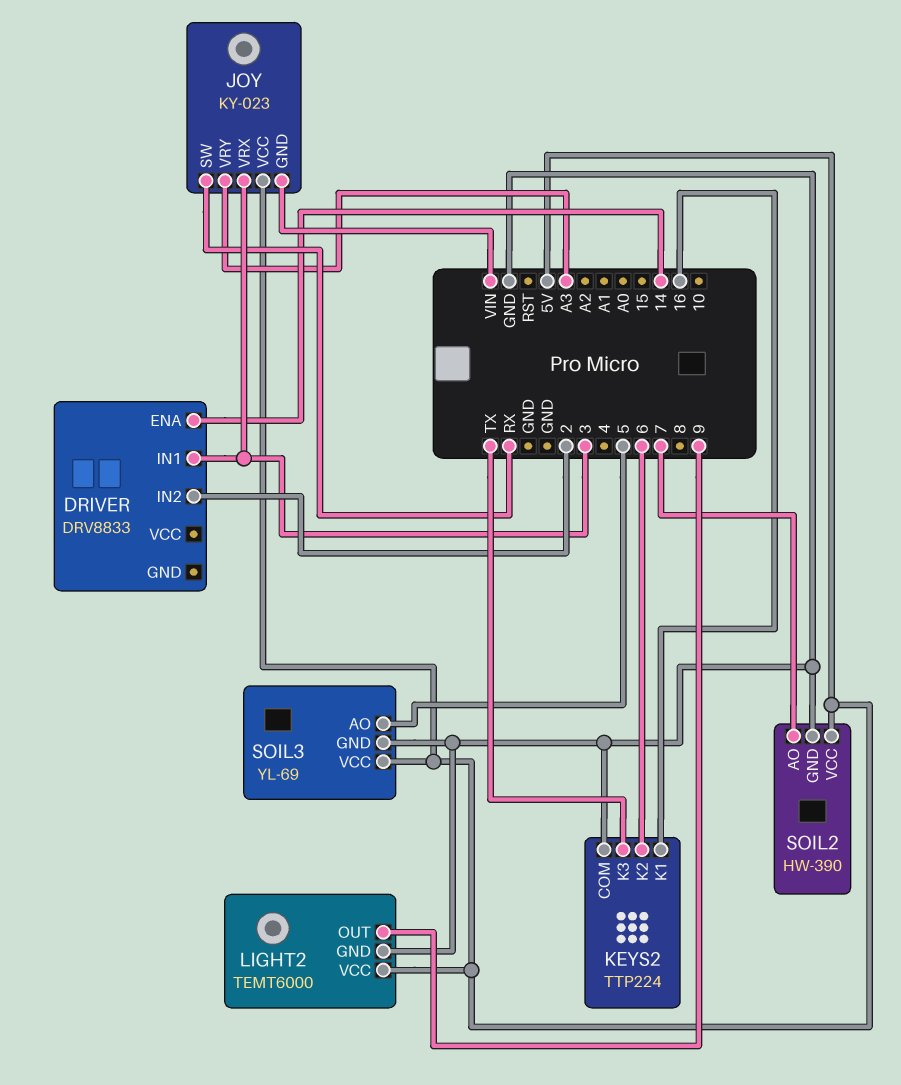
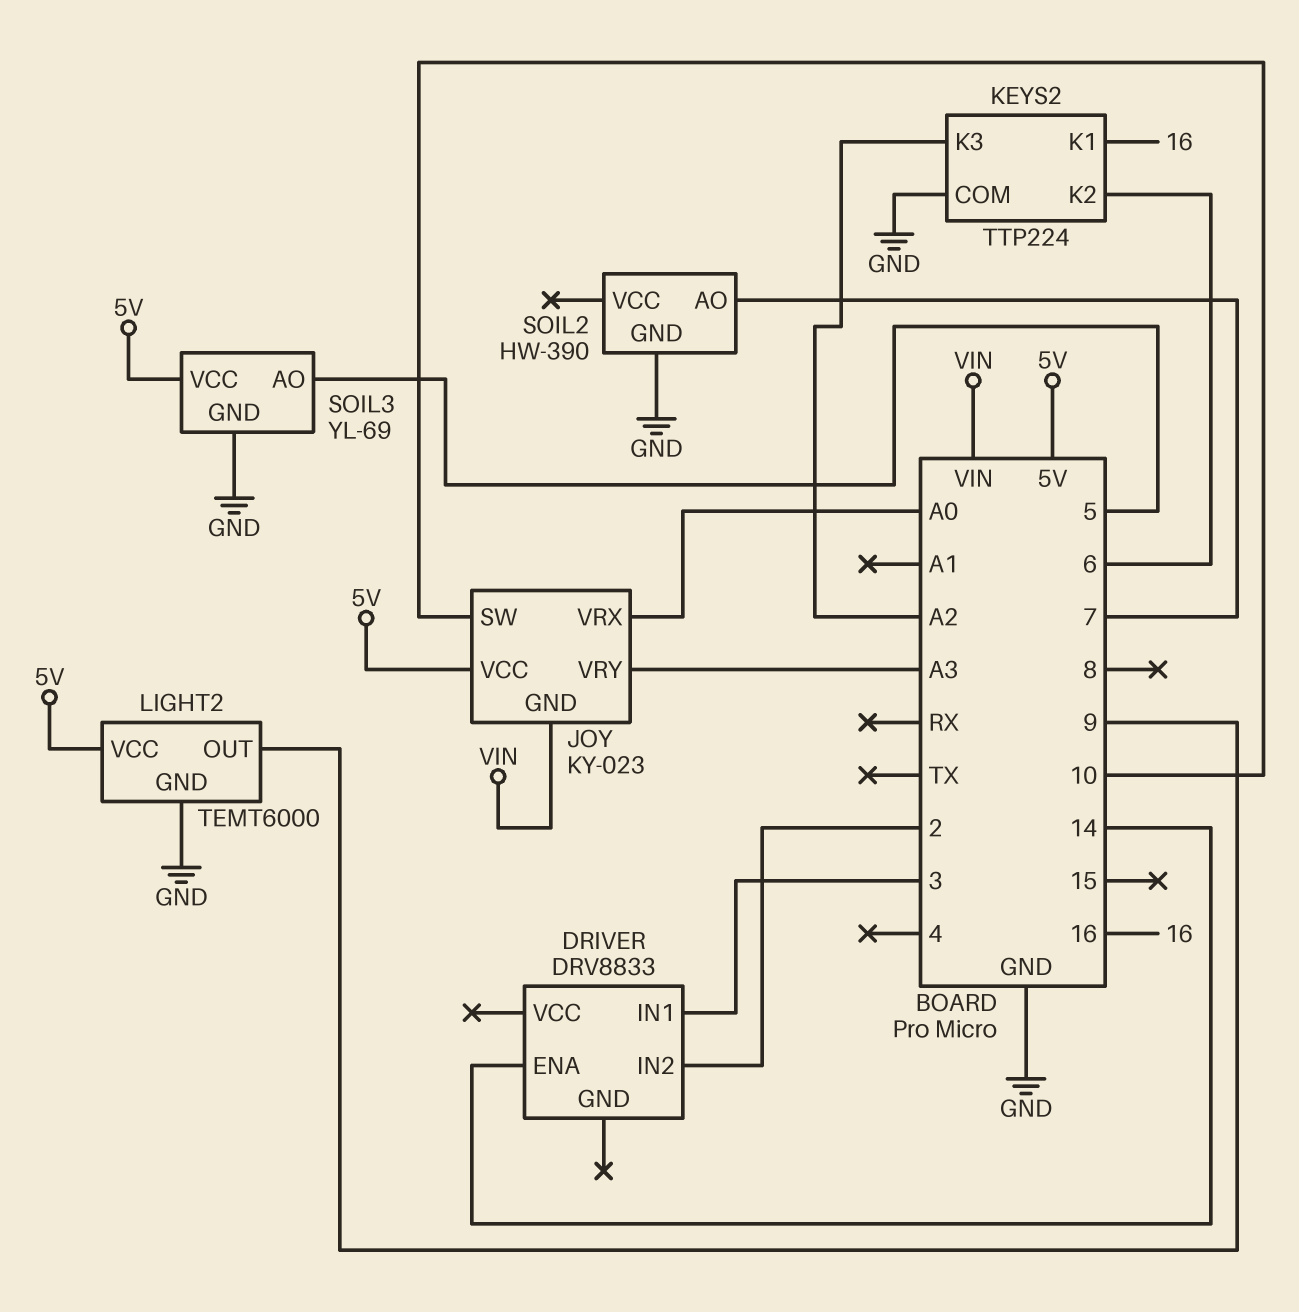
JOY pin SW: RX -> 10
JOY pin VRX: 3 -> A0
KEYS2 pin K3: TX -> A2
SOIL2 pin VCC: 5V -> none

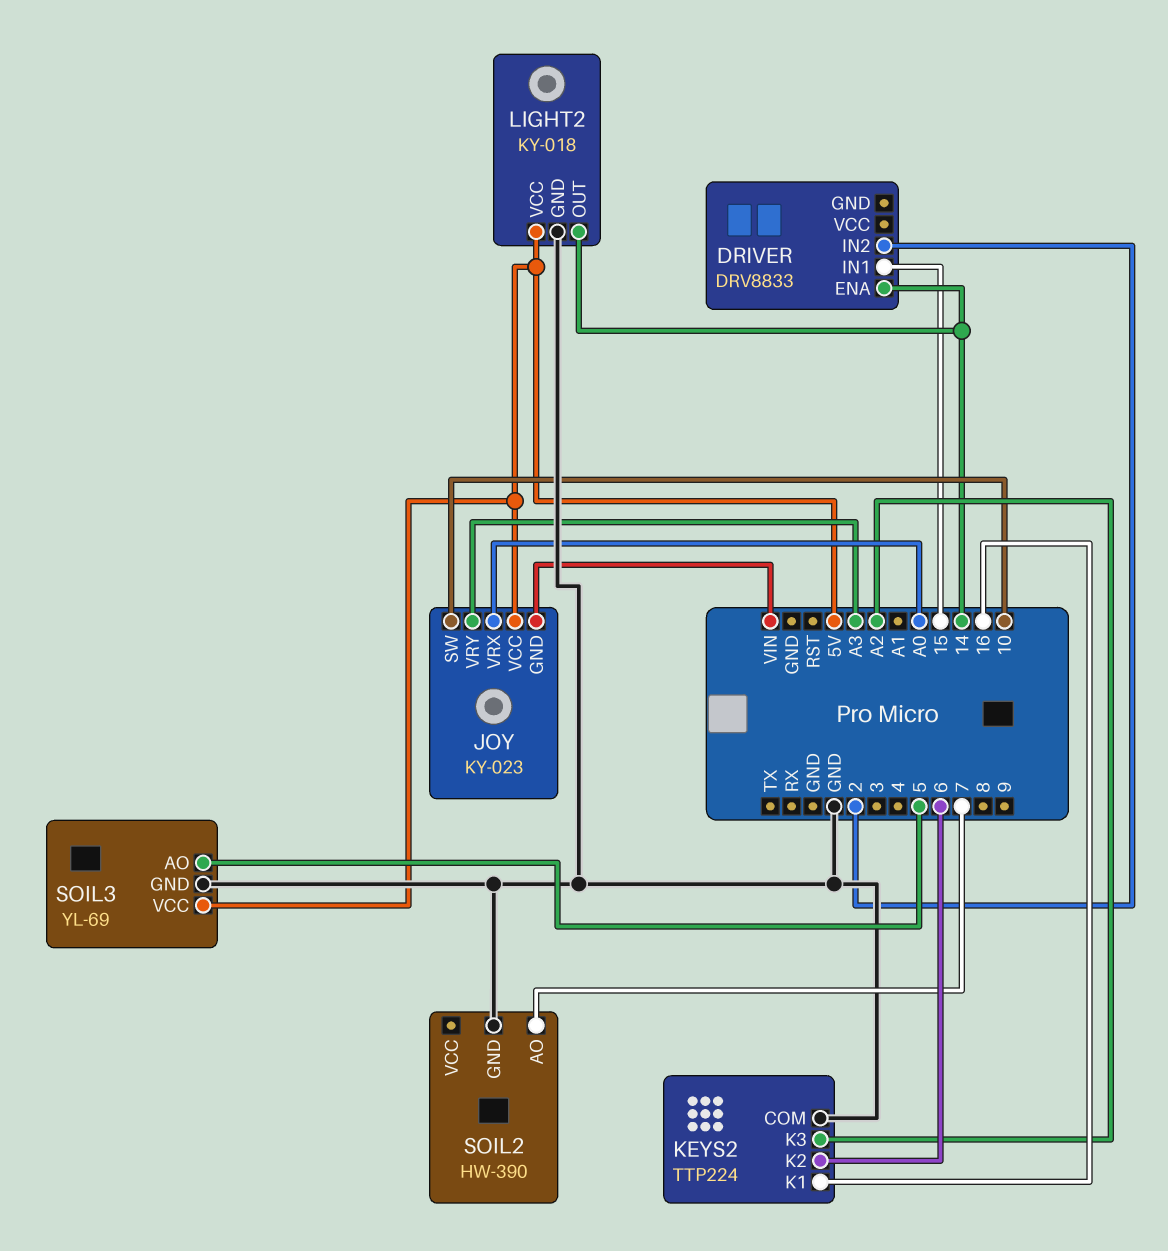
DRIVER pin IN1: 3 -> 15
LIGHT2: TEMT6000 -> KY-018
LIGHT2 pin OUT: 9 -> 14

